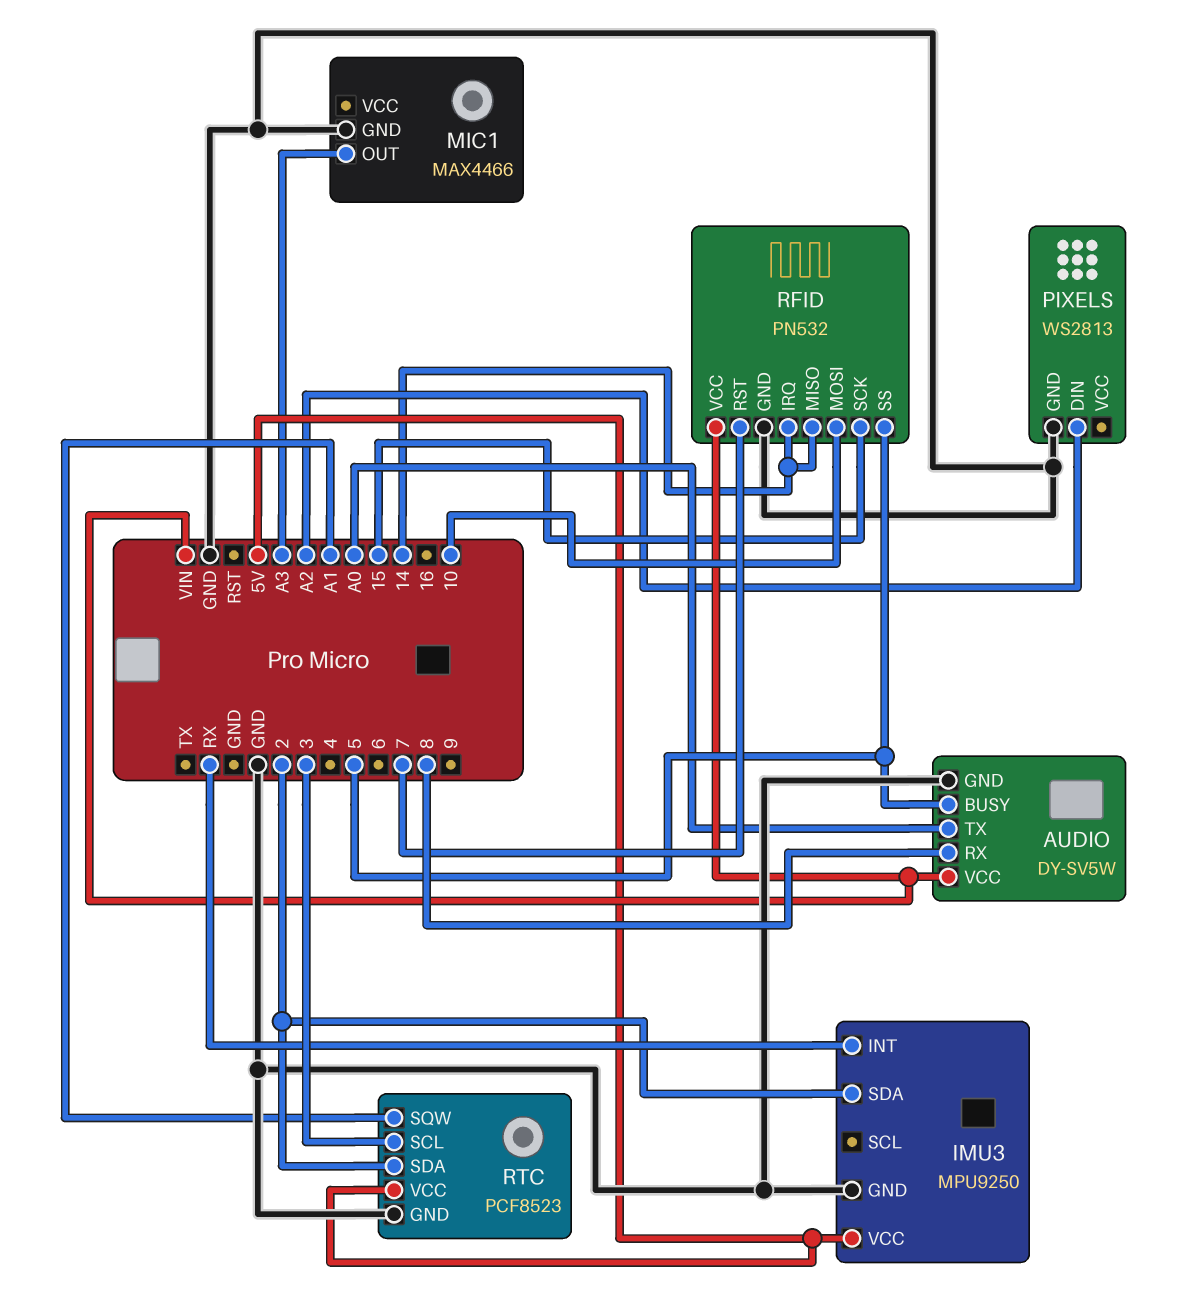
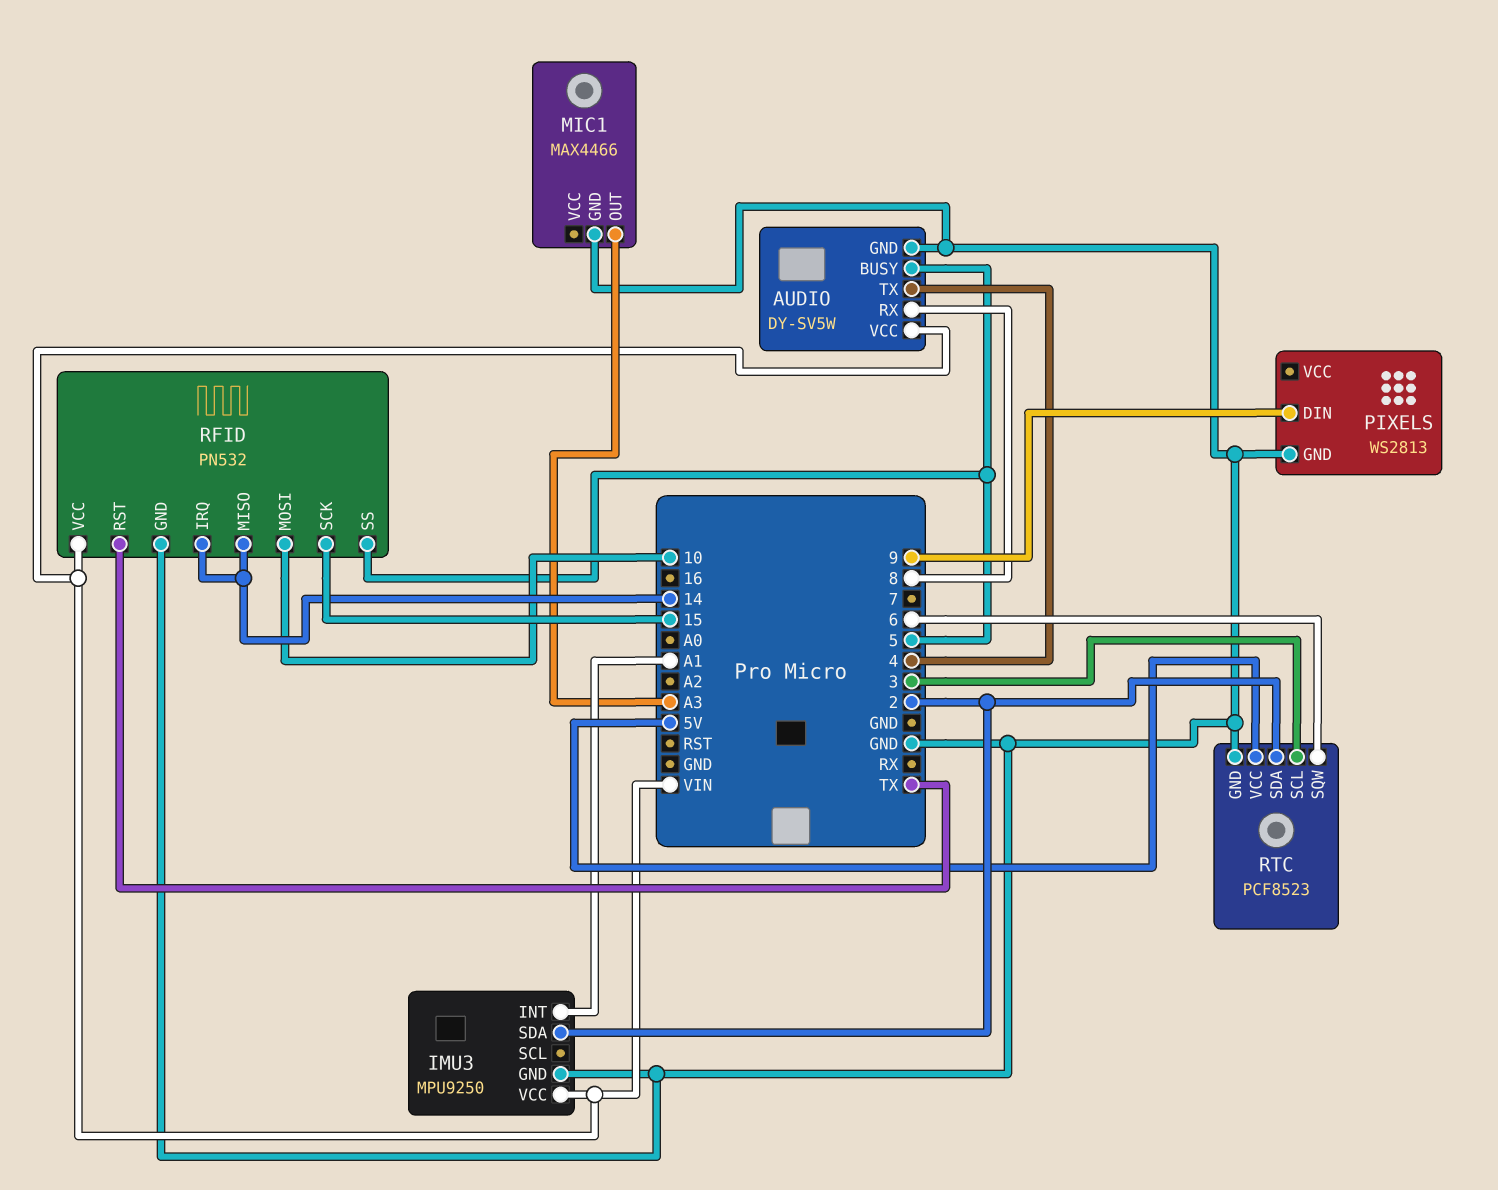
AUDIO pin TX: A0 -> 4
IMU3 pin INT: RX -> A1
IMU3 pin VCC: 5V -> VIN
PIXELS pin DIN: A2 -> 9
RFID pin RST: 7 -> TX
RTC pin SQW: A1 -> 6

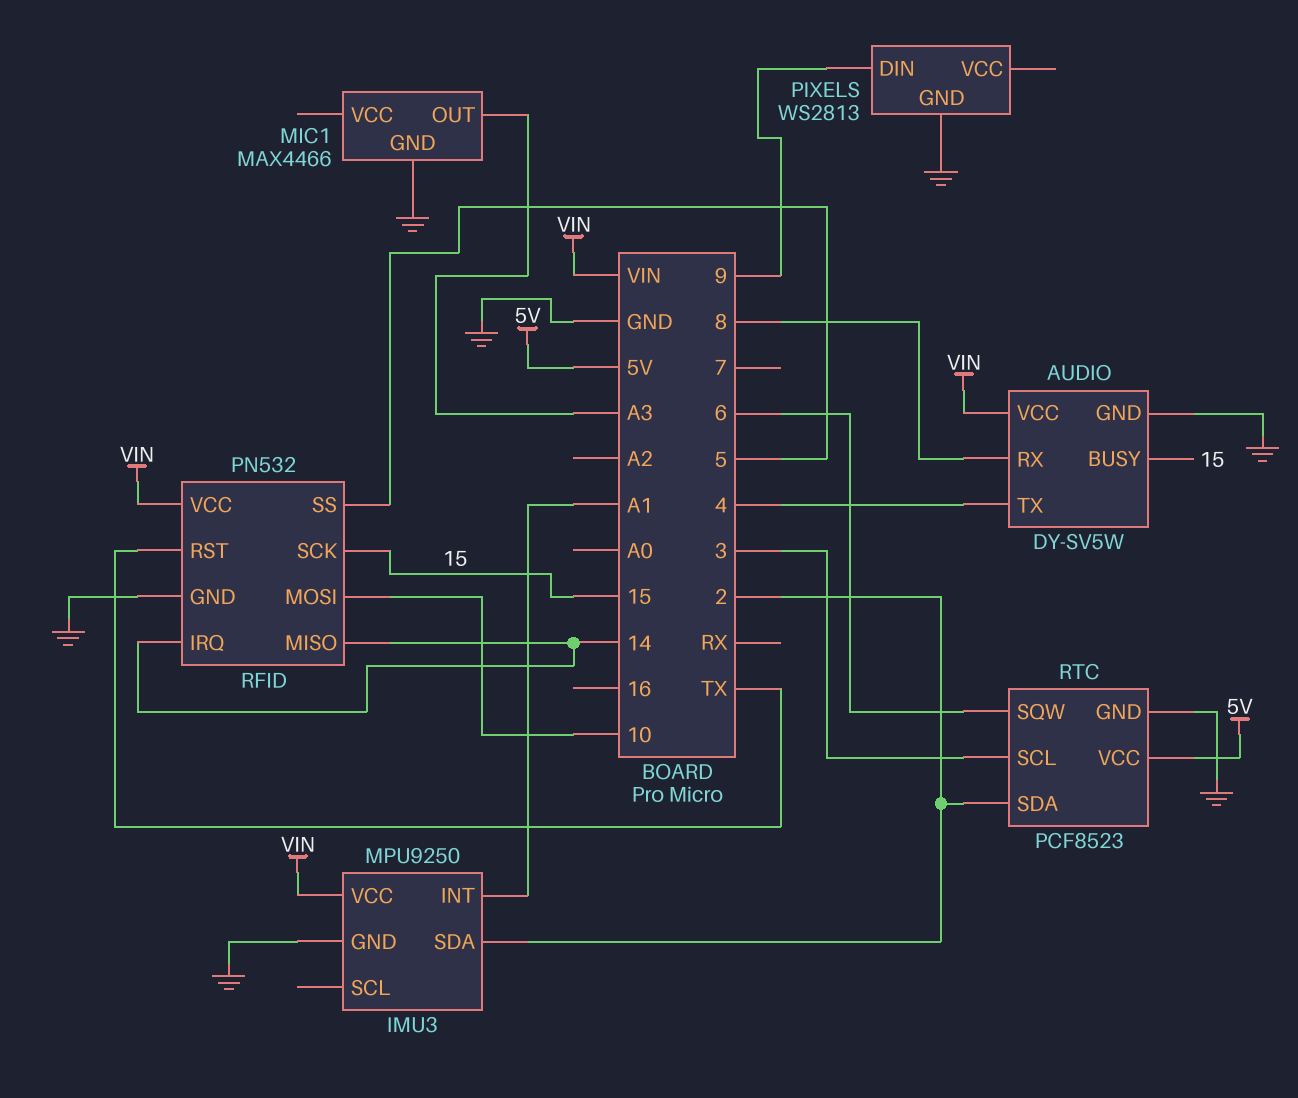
AUDIO pin BUSY: 5 -> 15

